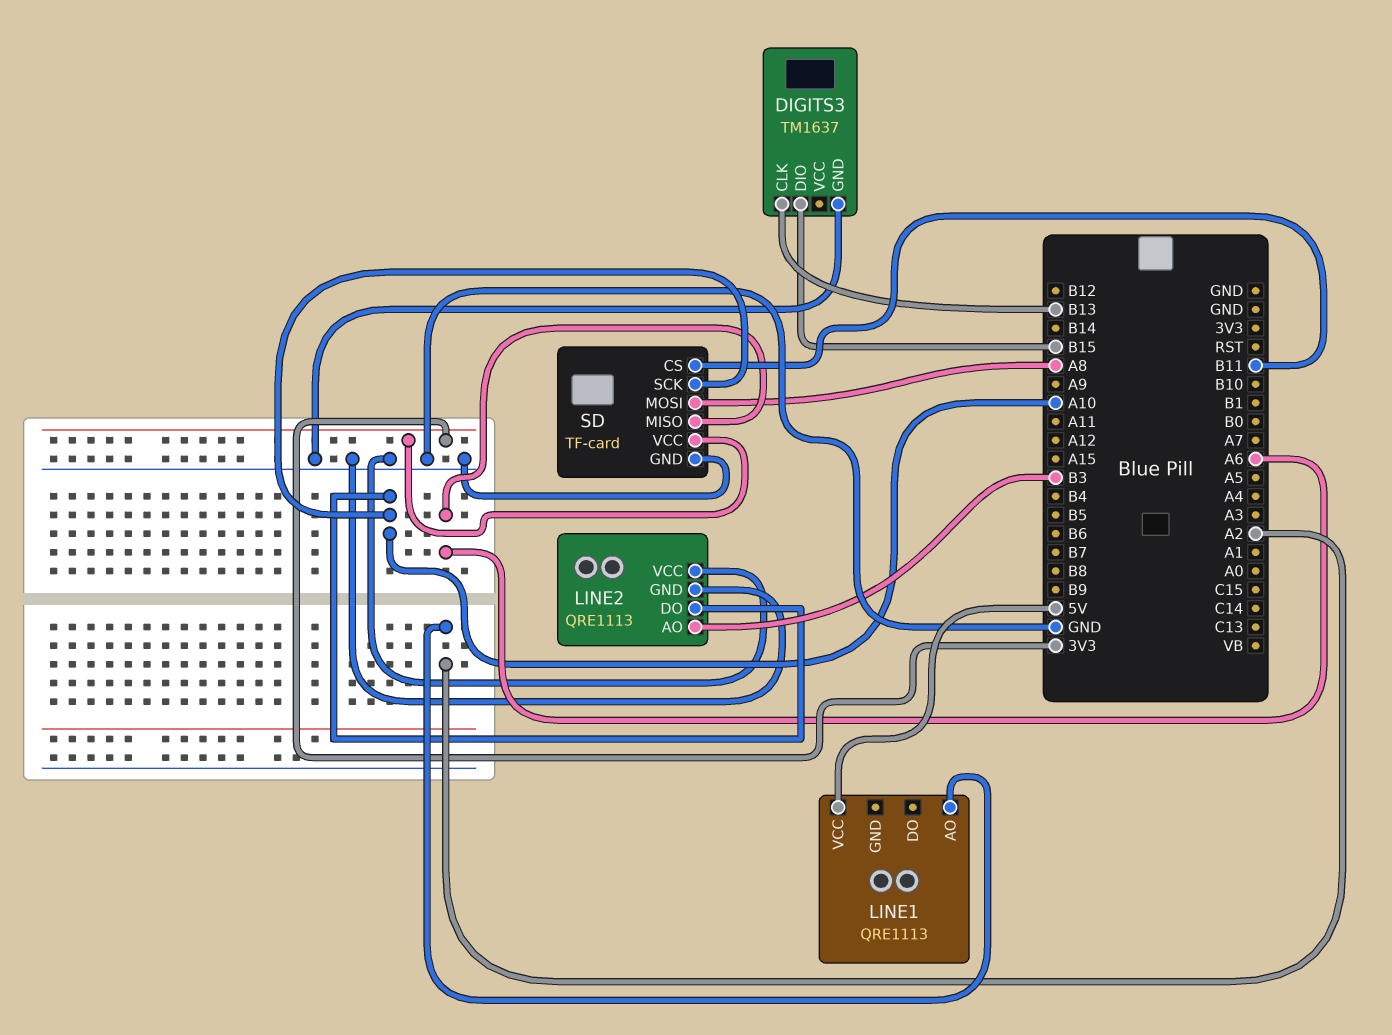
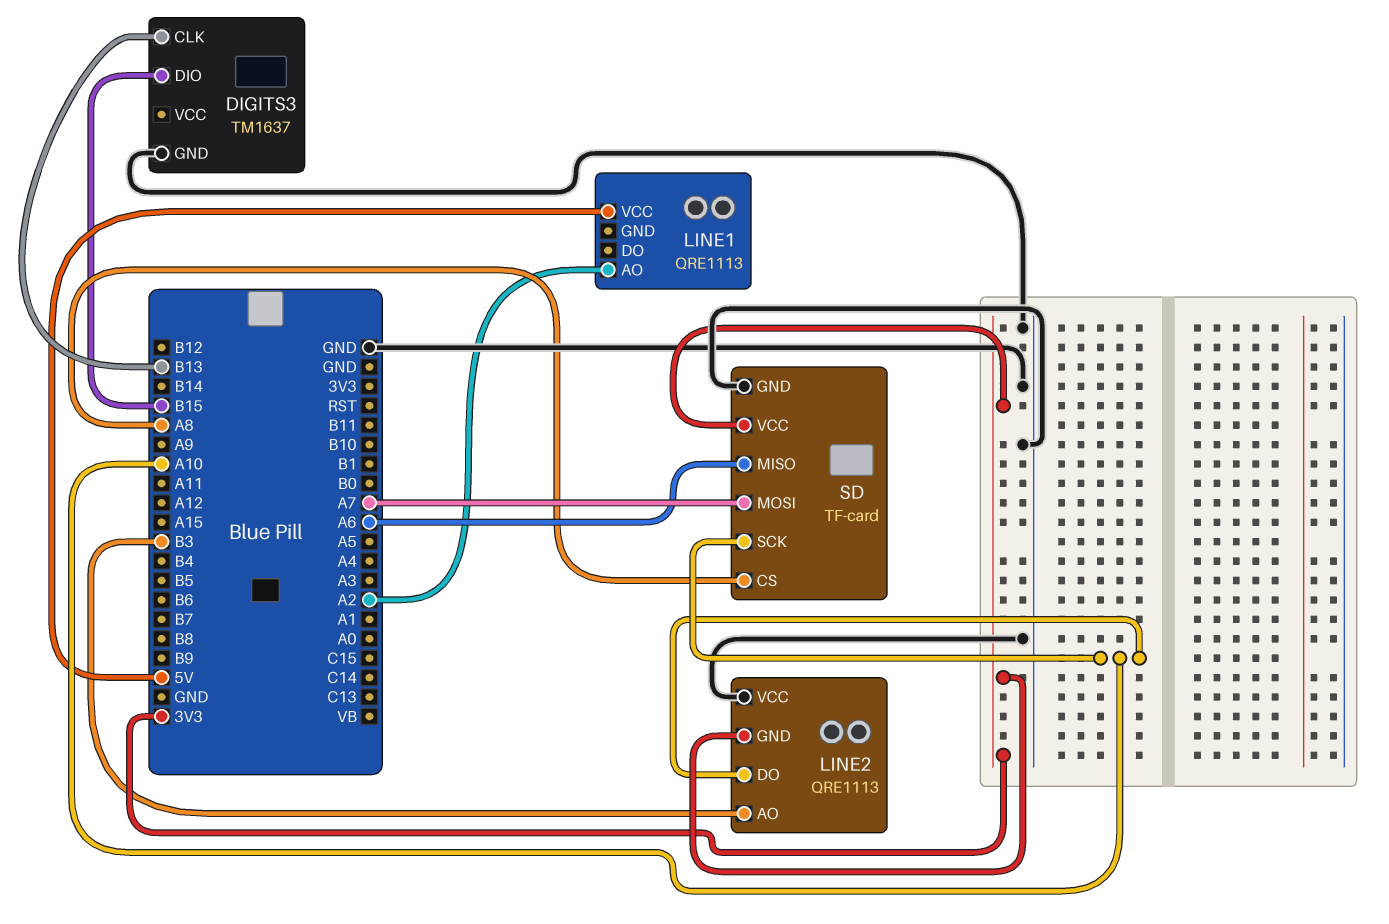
LINE2 pin GND: GND -> 3V3
SD pin CS: B11 -> A8
SD pin MOSI: A8 -> A7

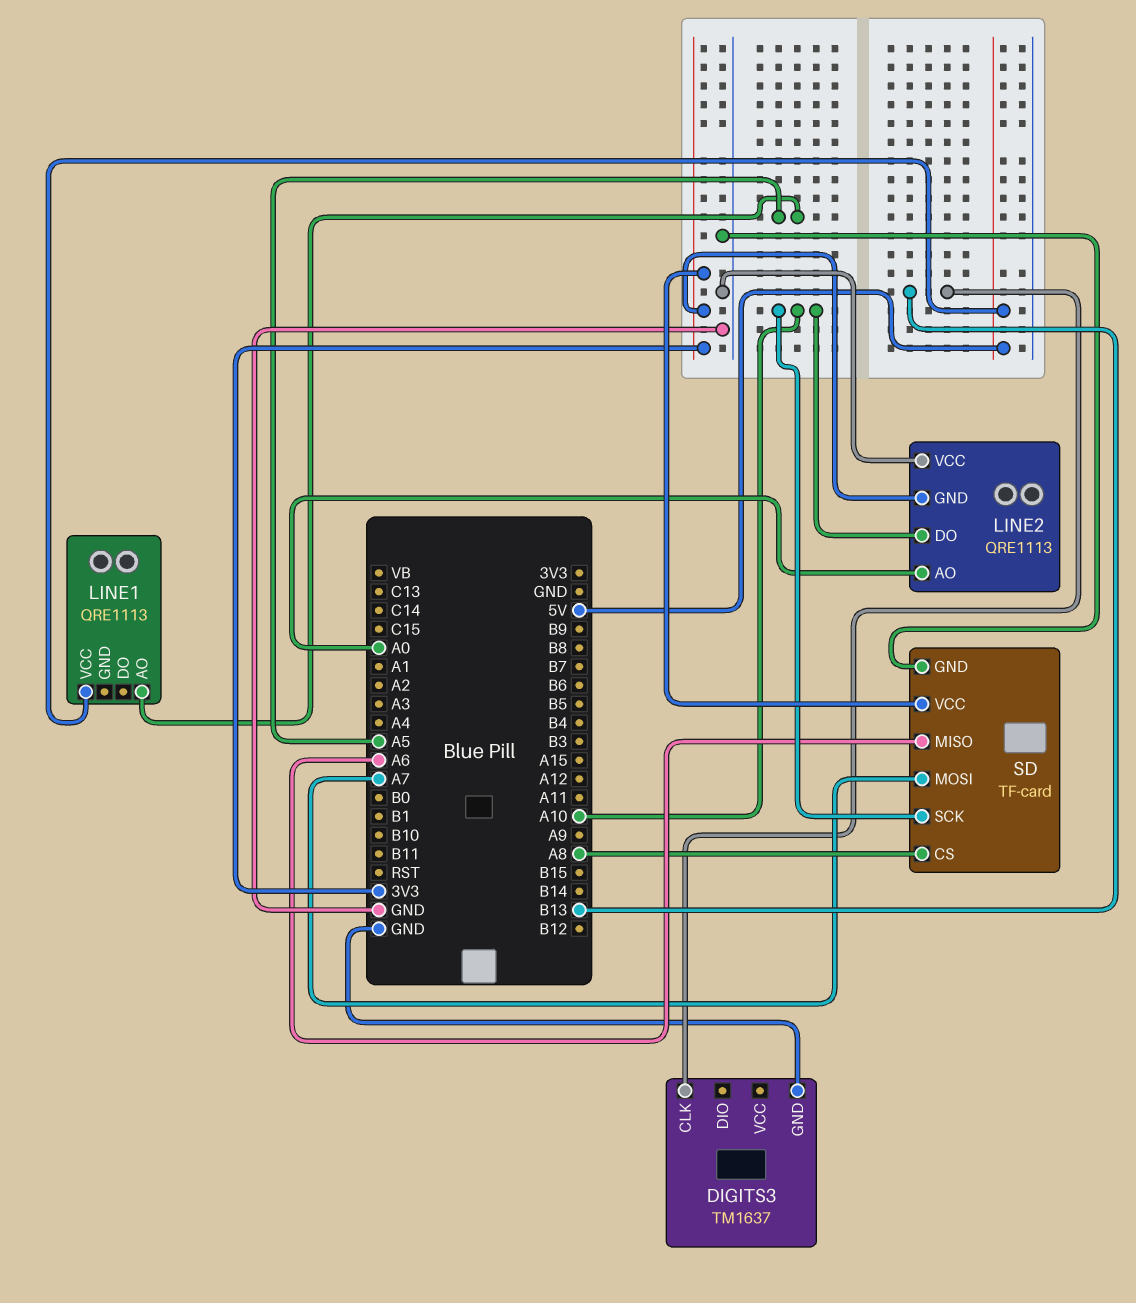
DIGITS3 pin DIO: B15 -> none
LINE1 pin AO: A2 -> A5
LINE2 pin AO: B3 -> A0

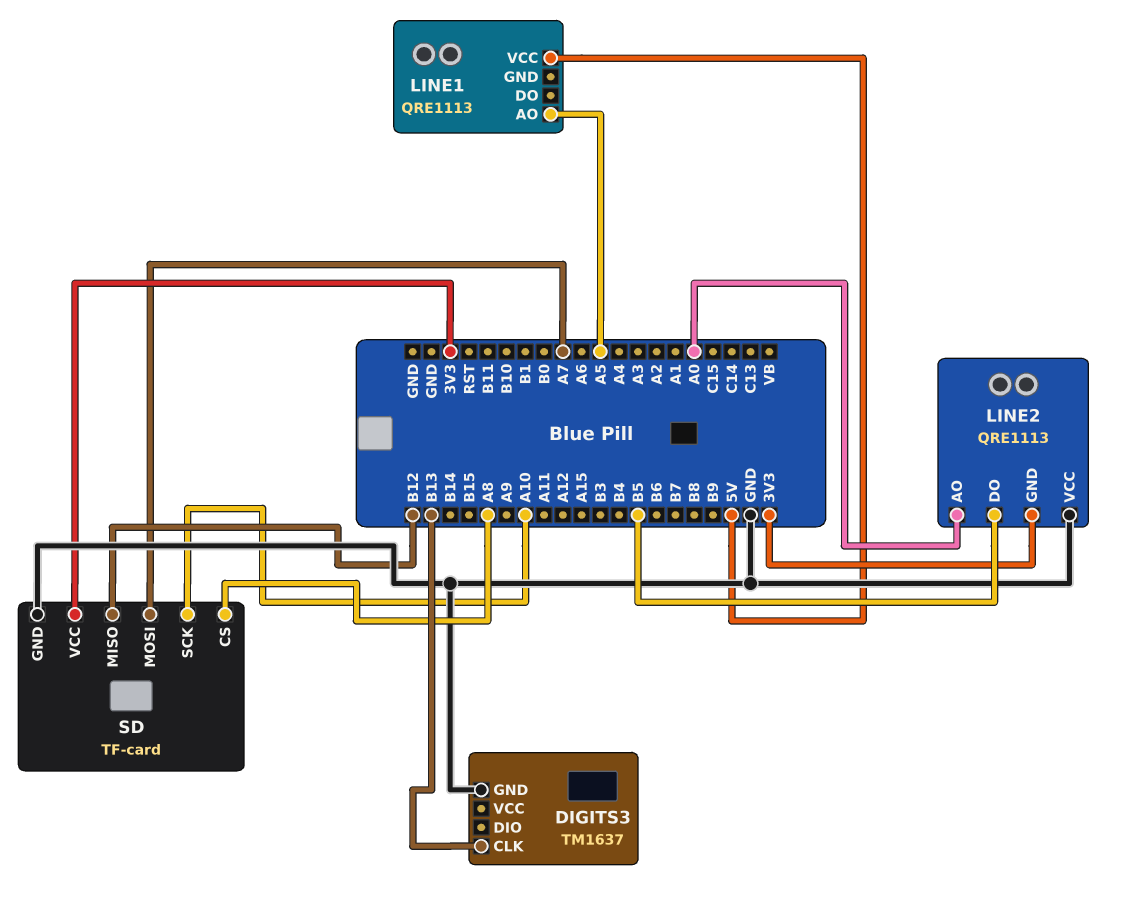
LINE2 pin DO: A10 -> B5
SD pin MISO: A6 -> B12

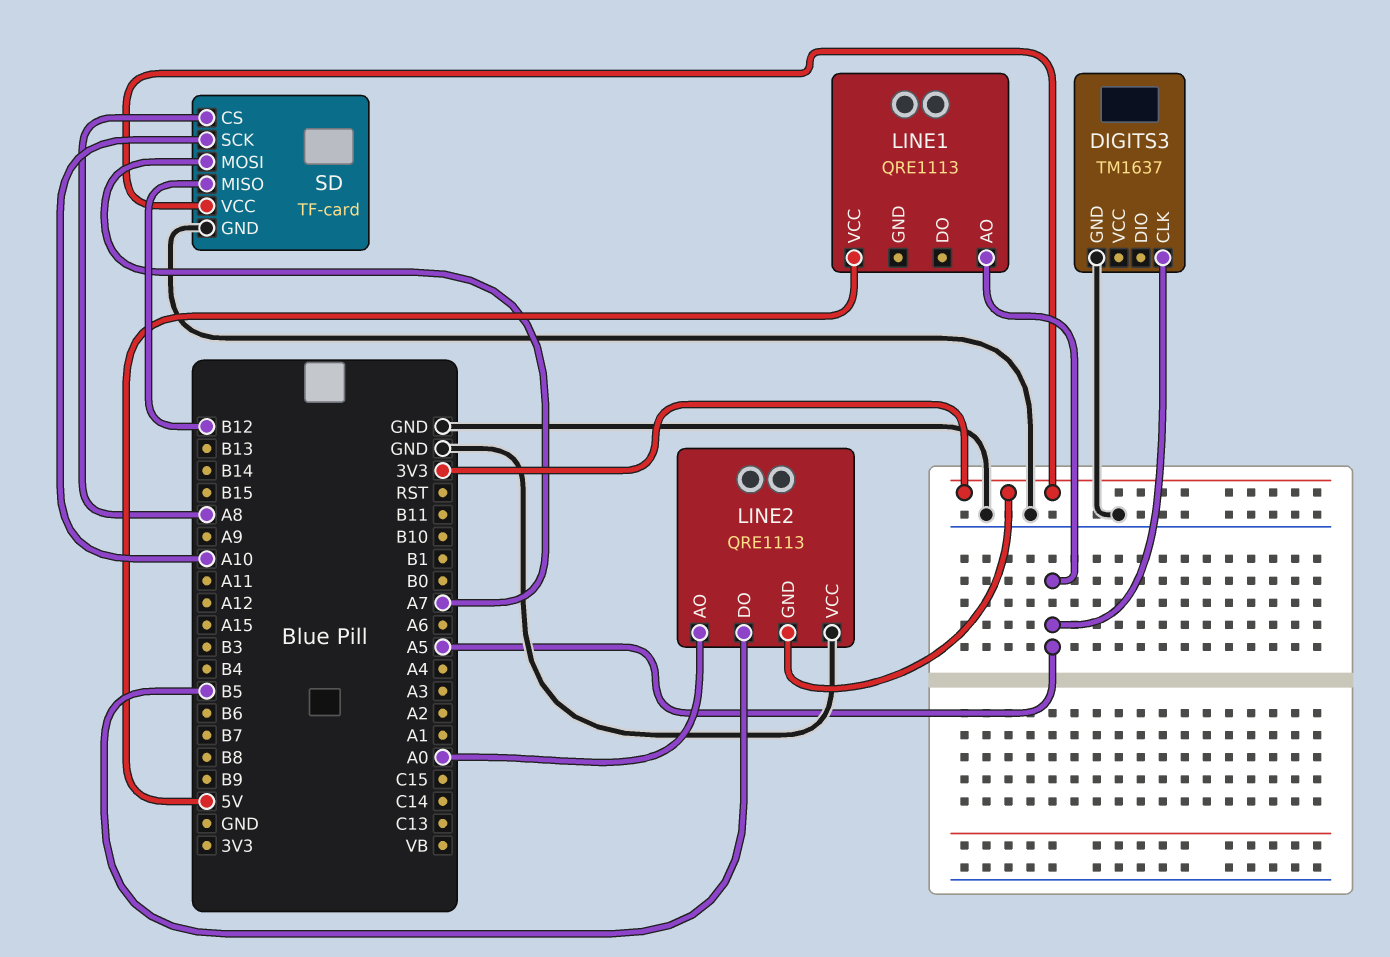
DIGITS3 pin CLK: B13 -> A5

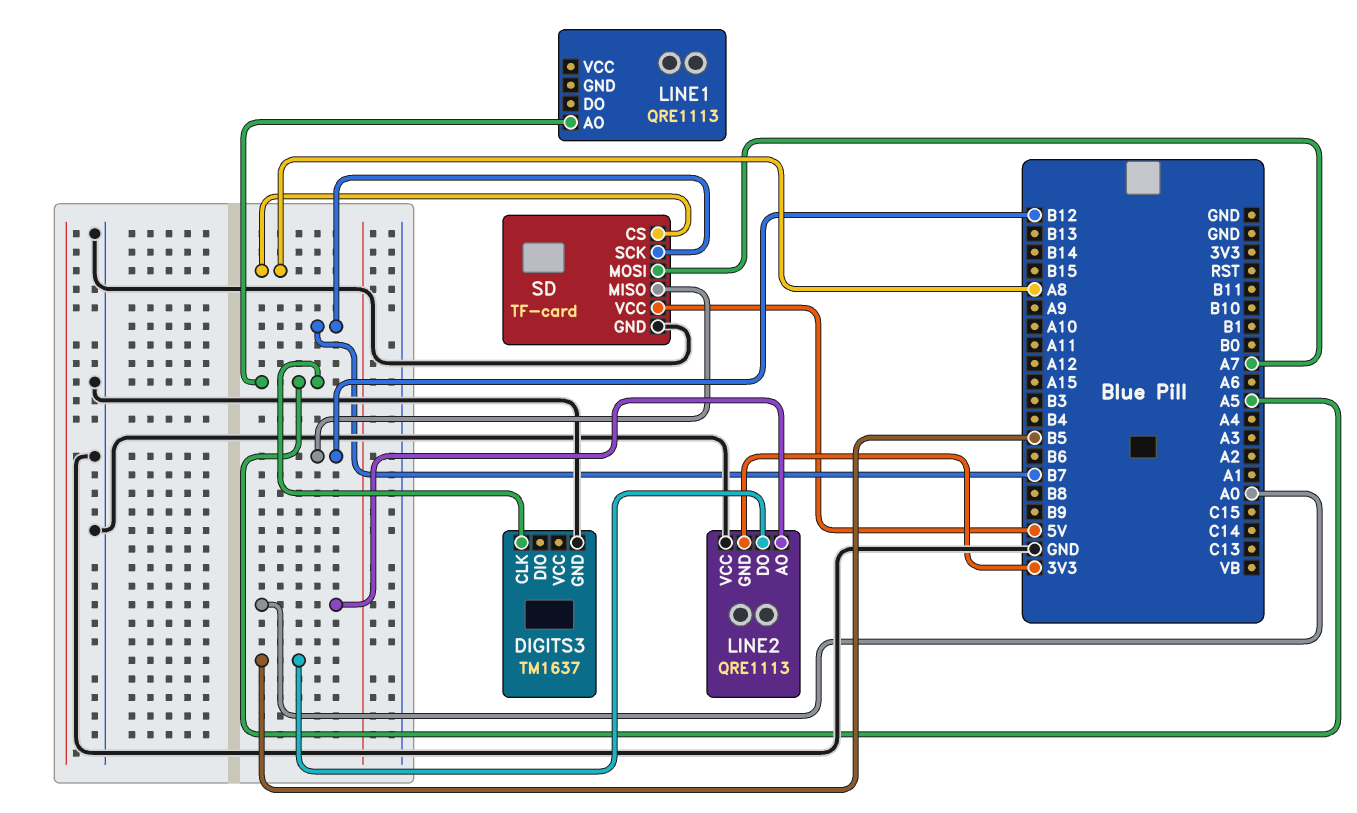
LINE1 pin VCC: 5V -> none
SD pin SCK: A10 -> B7
SD pin VCC: 3V3 -> 5V

